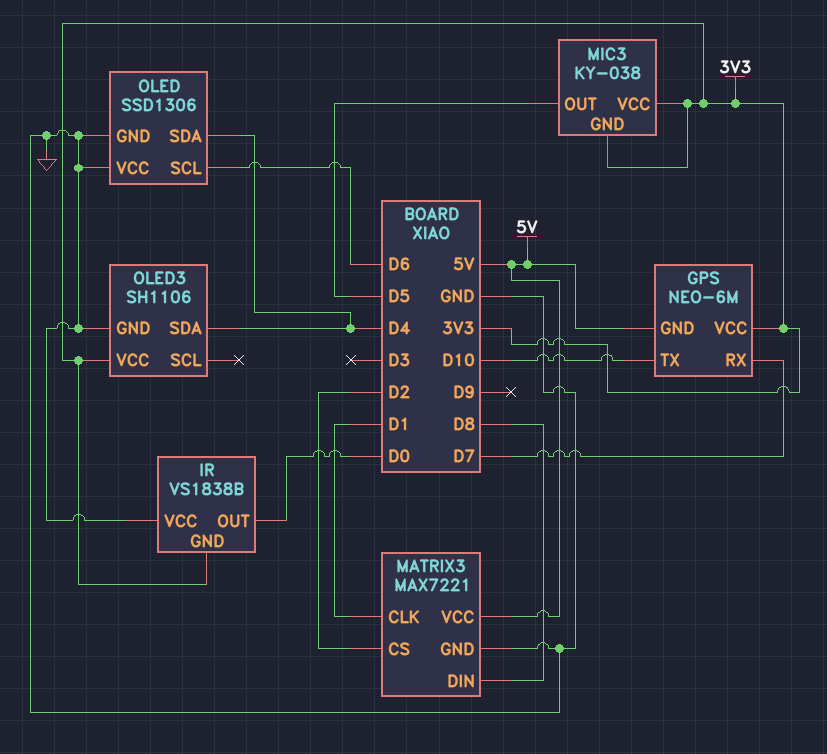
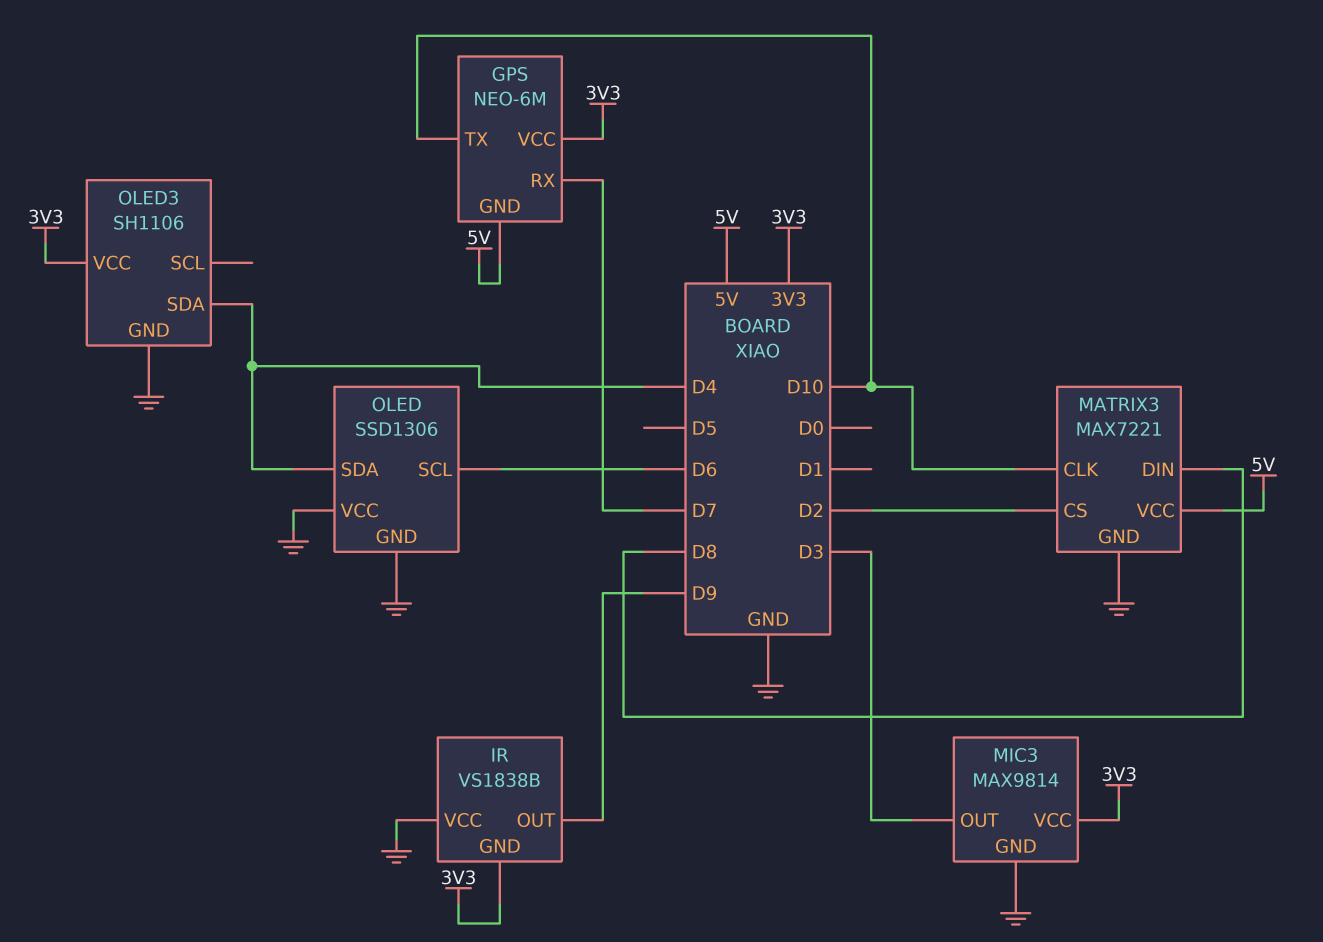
IR pin OUT: D0 -> D9
MATRIX3 pin CLK: D1 -> D10
MIC3: KY-038 -> MAX9814
MIC3 pin GND: 3V3 -> GND
MIC3 pin OUT: D5 -> D3

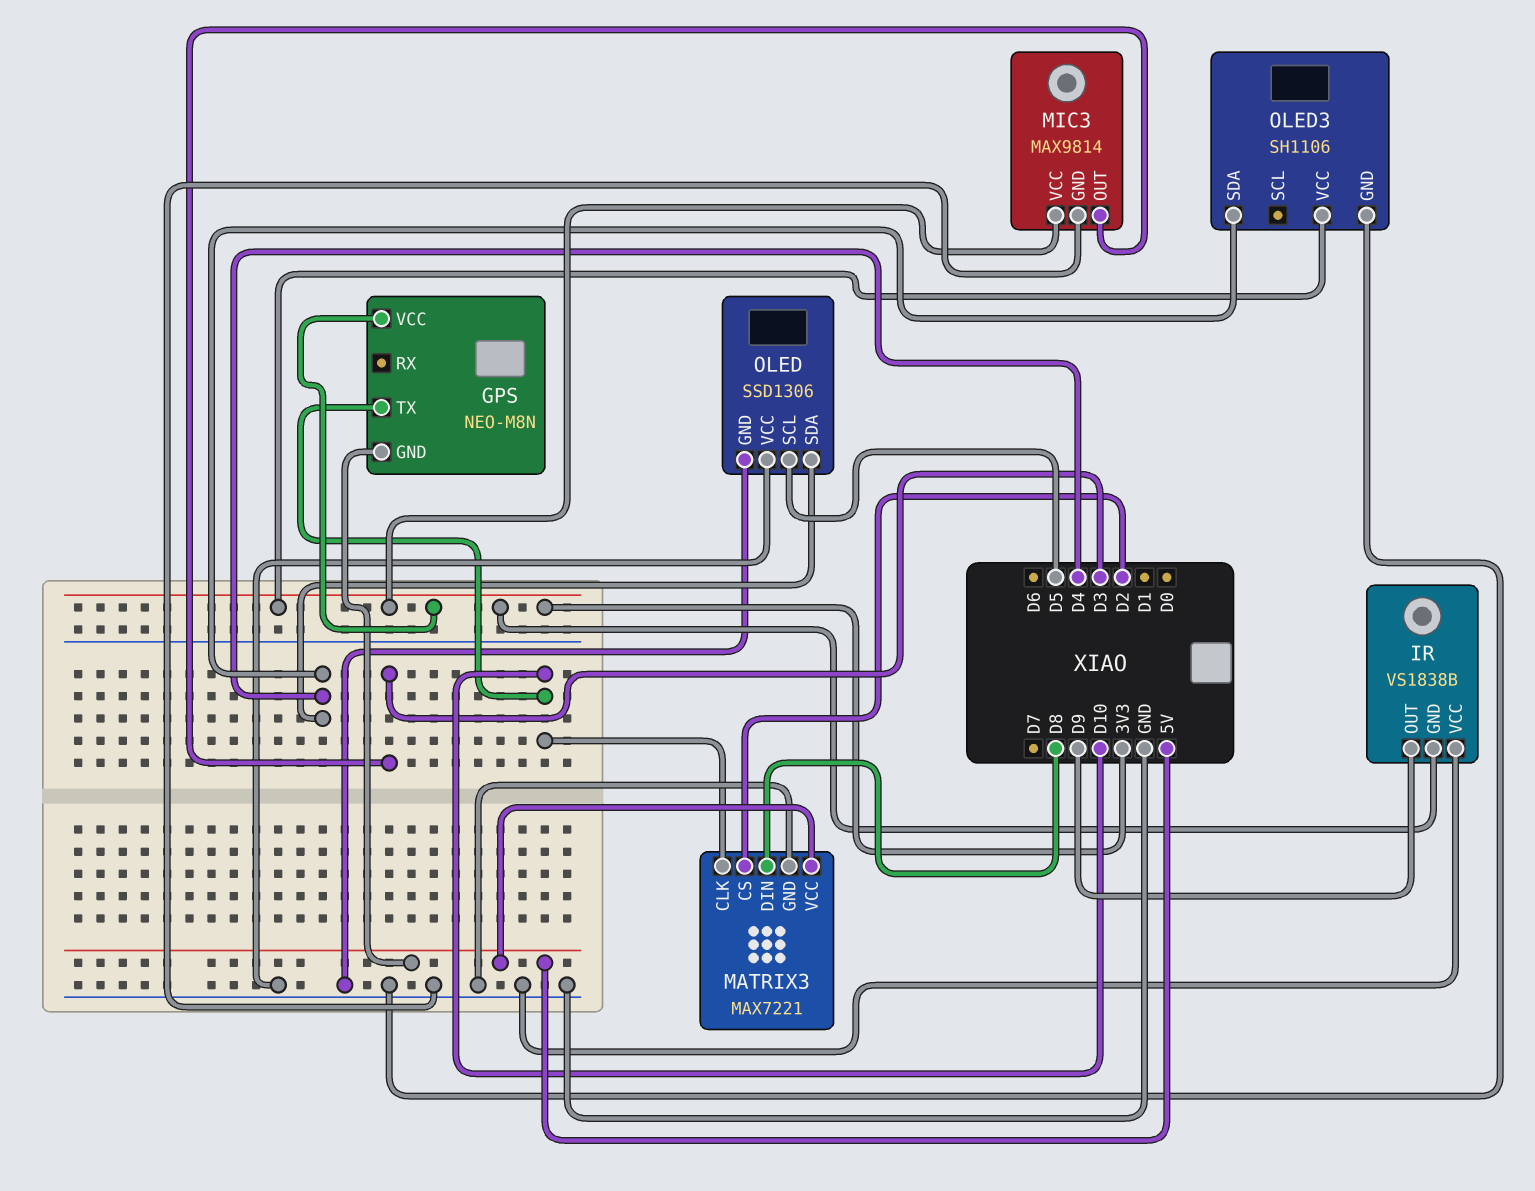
GPS: NEO-6M -> NEO-M8N
GPS pin RX: D7 -> none
OLED pin SCL: D6 -> D5

